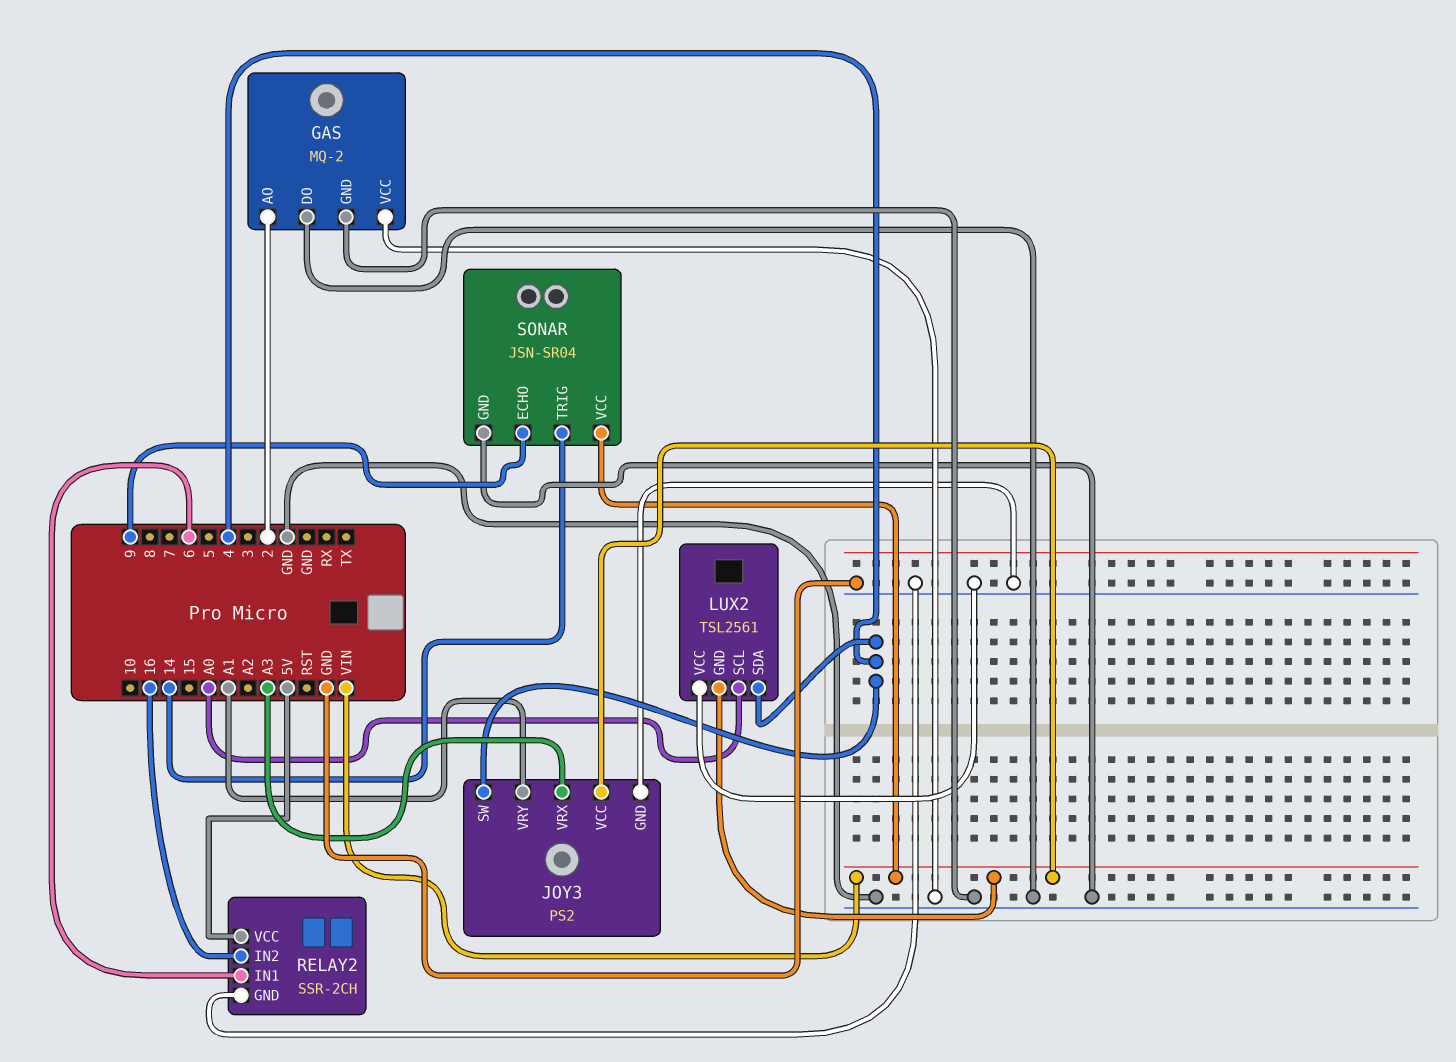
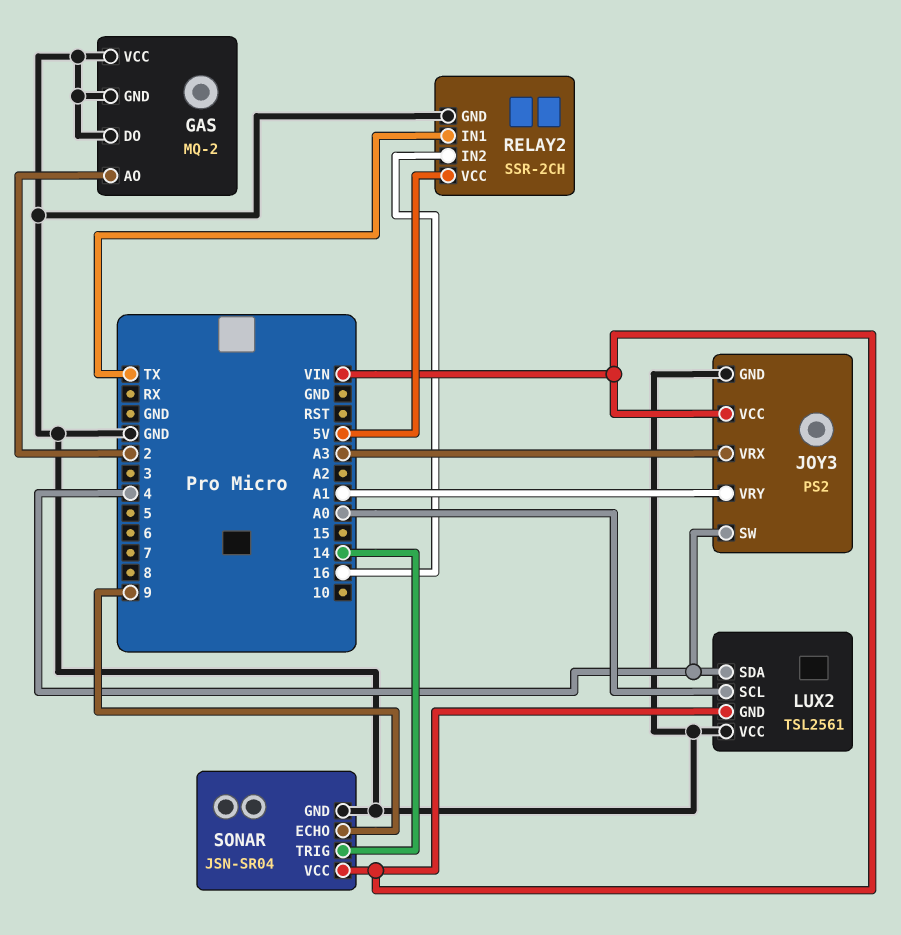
RELAY2 pin IN1: 6 -> TX

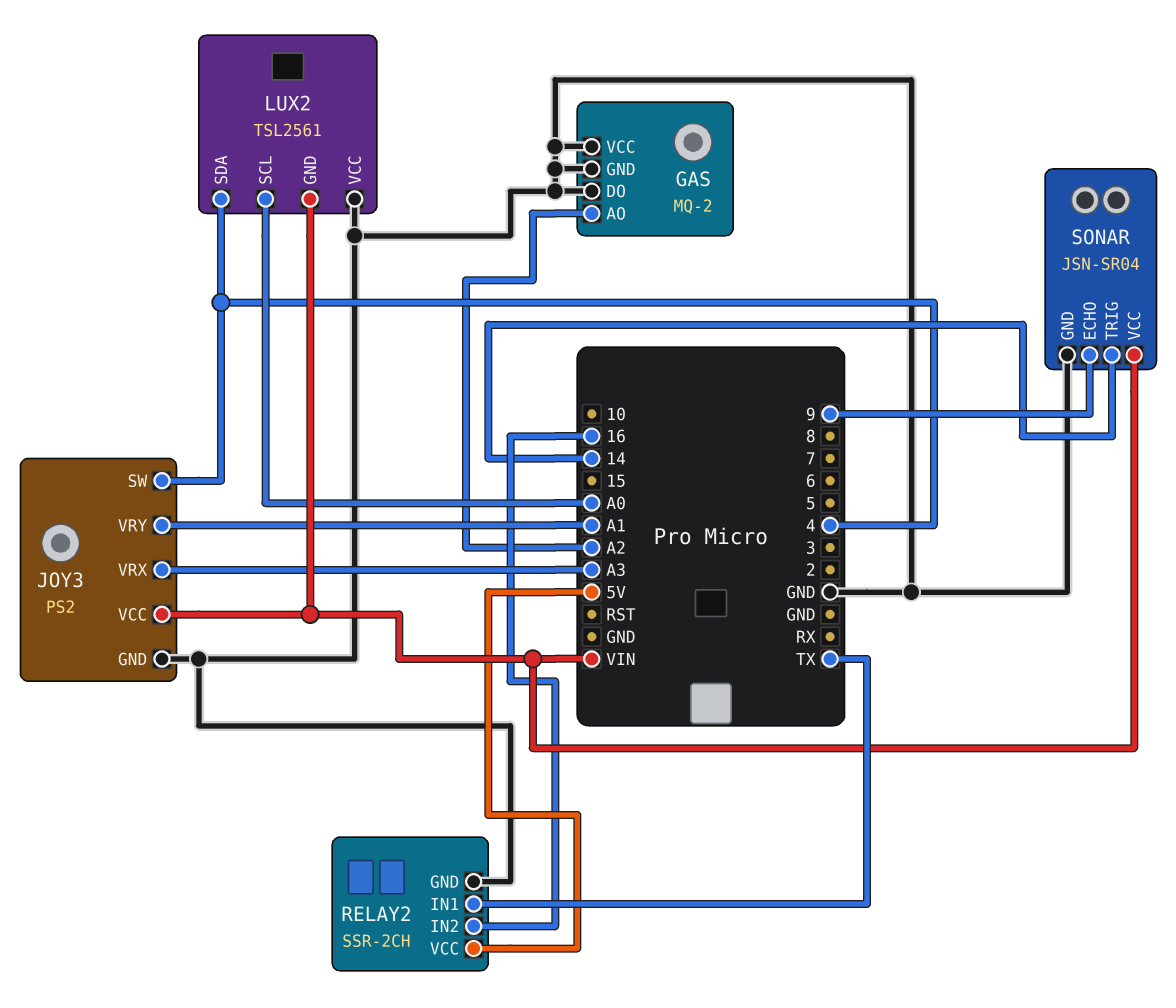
GAS pin AO: 2 -> A2

